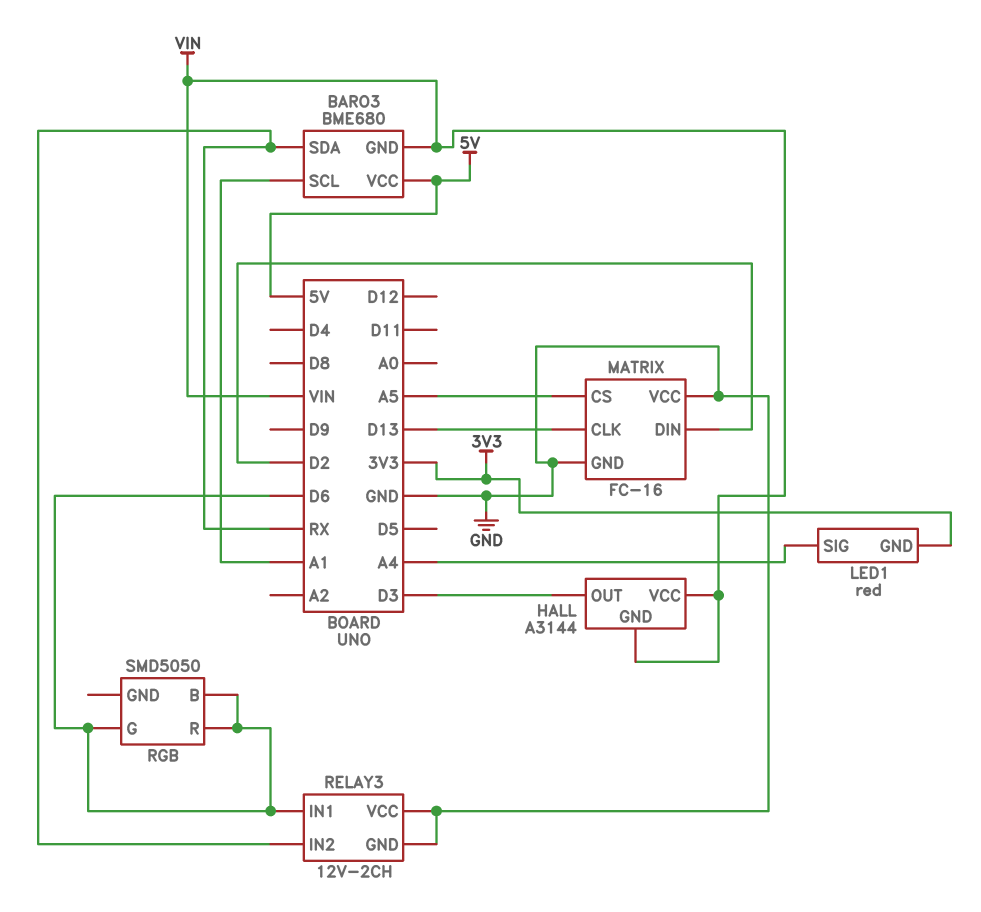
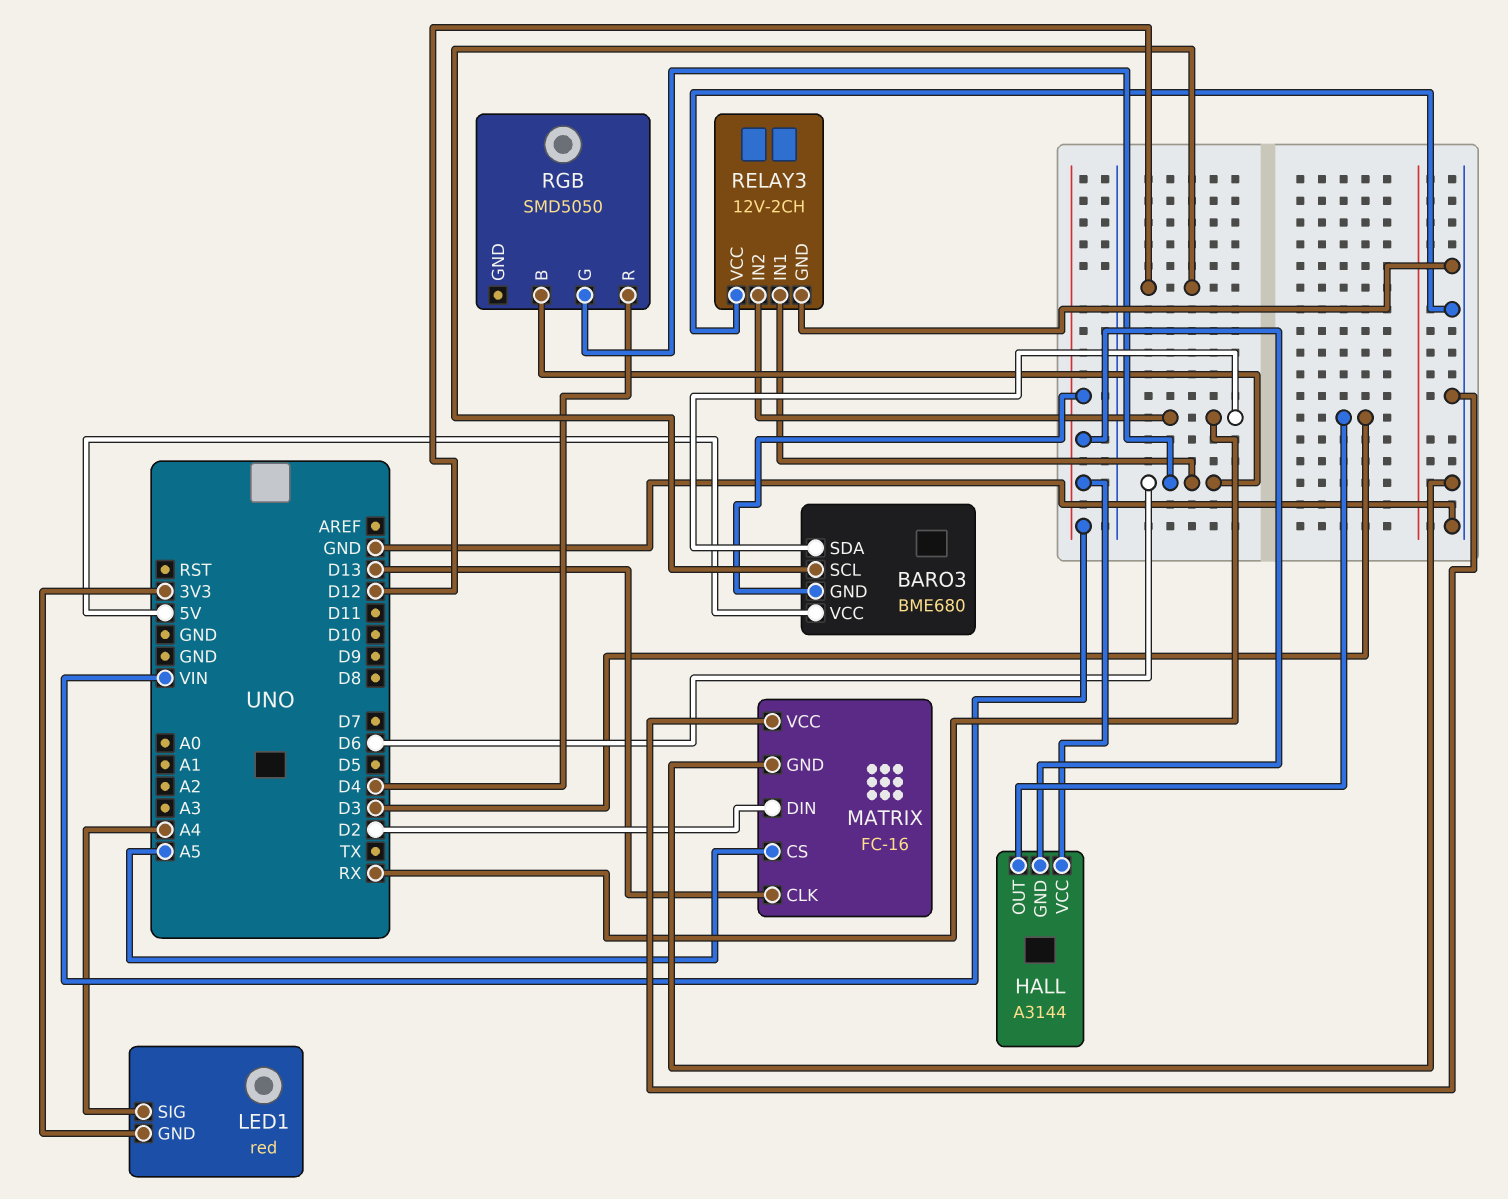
BARO3 pin SCL: A1 -> D12
RGB pin R: D6 -> D4

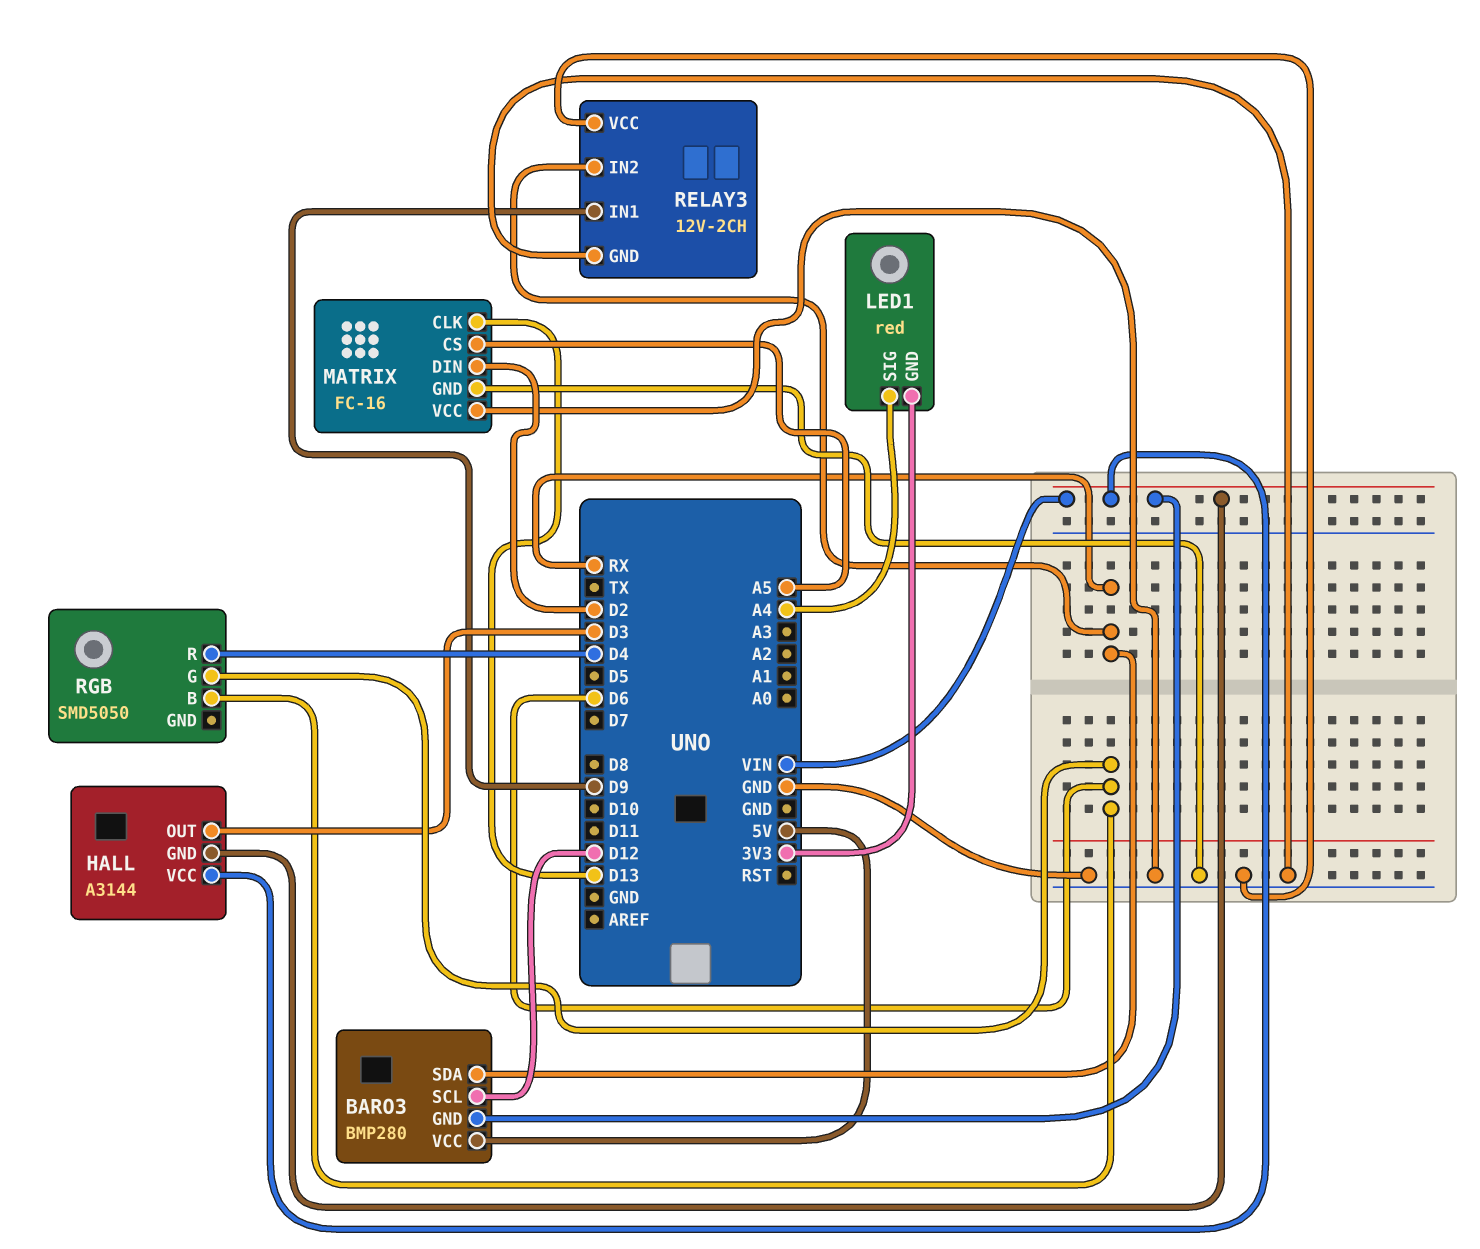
BARO3: BME680 -> BMP280
RELAY3 pin IN1: D6 -> D9

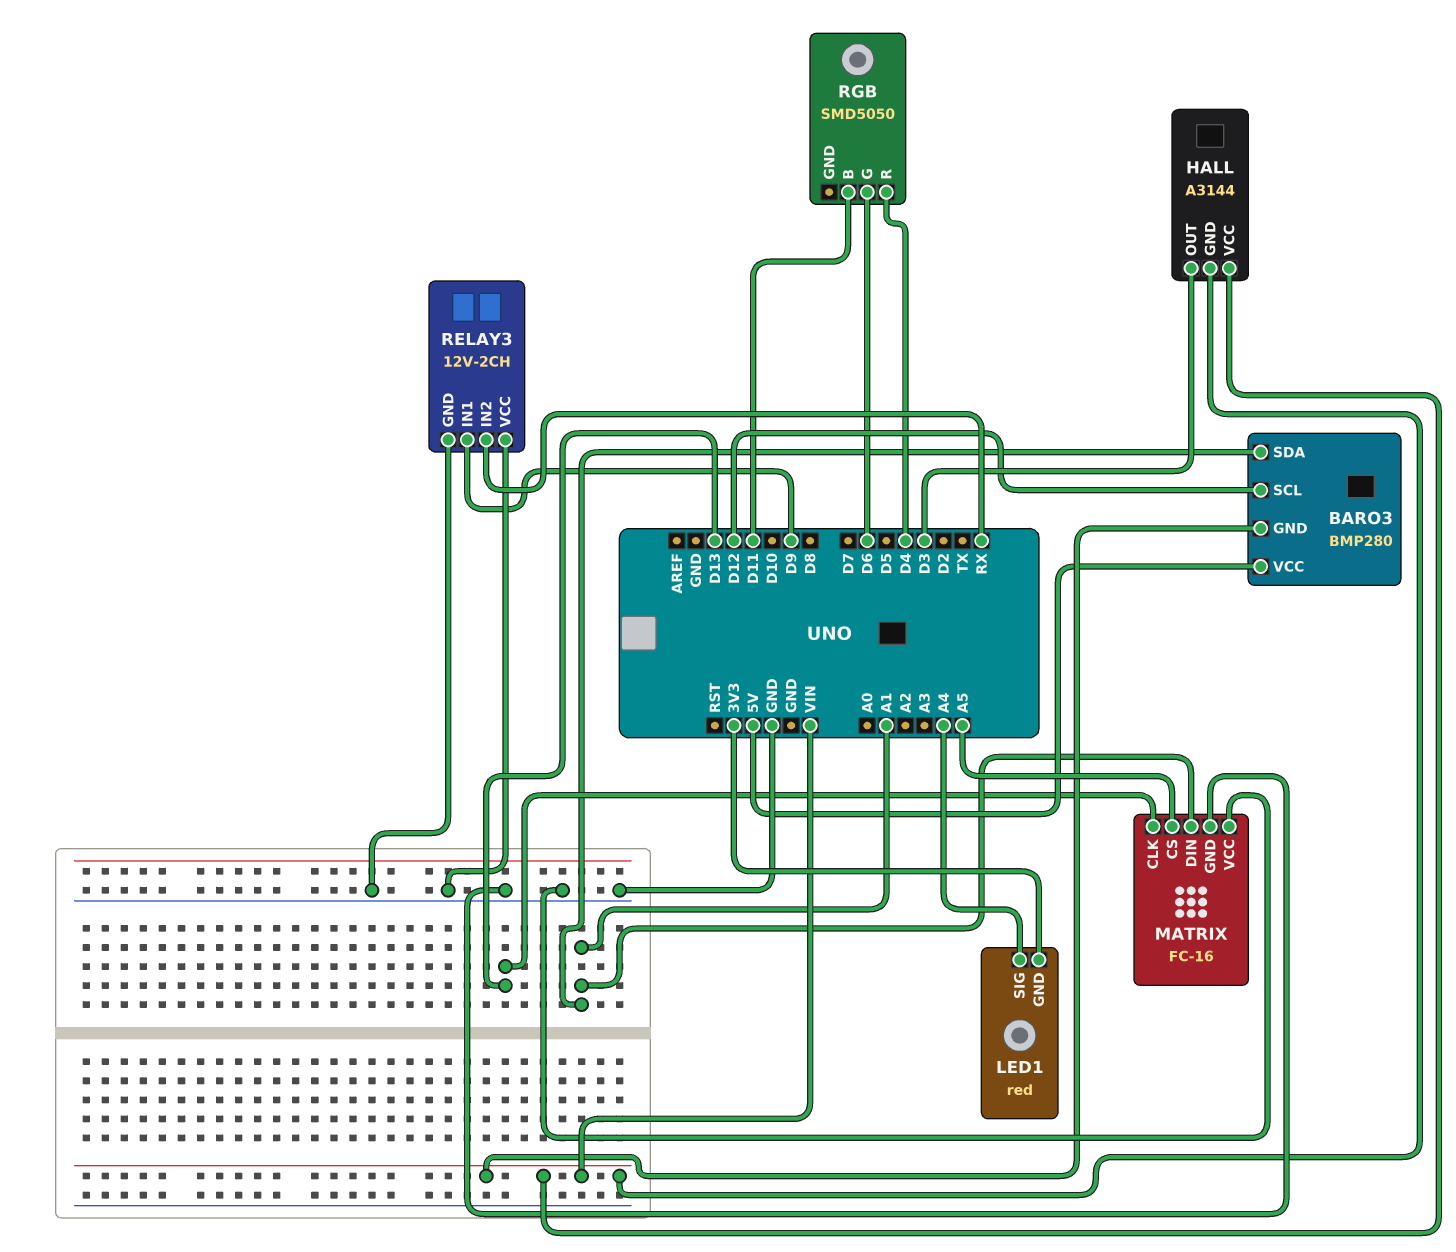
BARO3 pin SDA: RX -> A1
MATRIX pin DIN: D2 -> A1
RGB pin B: D6 -> D11

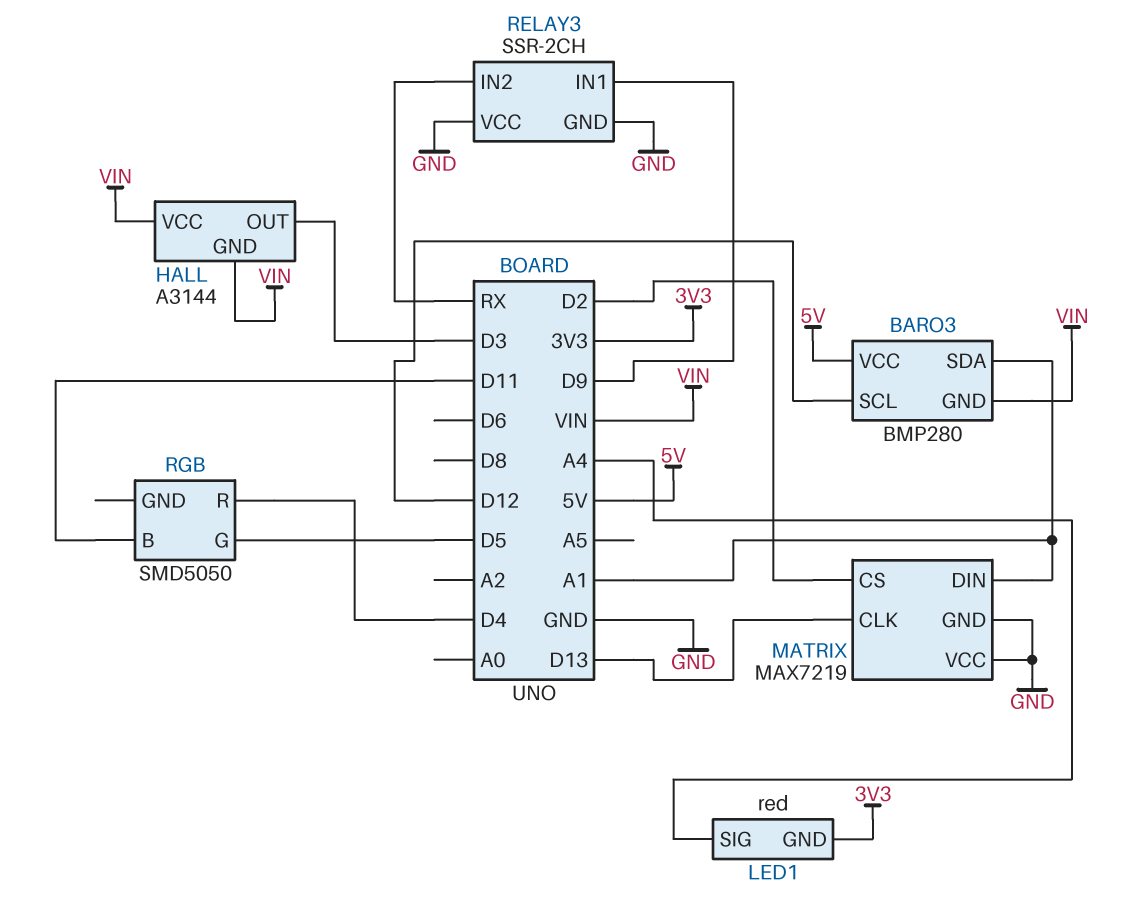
MATRIX: FC-16 -> MAX7219
MATRIX pin CS: A5 -> D2
RELAY3: 12V-2CH -> SSR-2CH
RGB pin G: D6 -> D5

